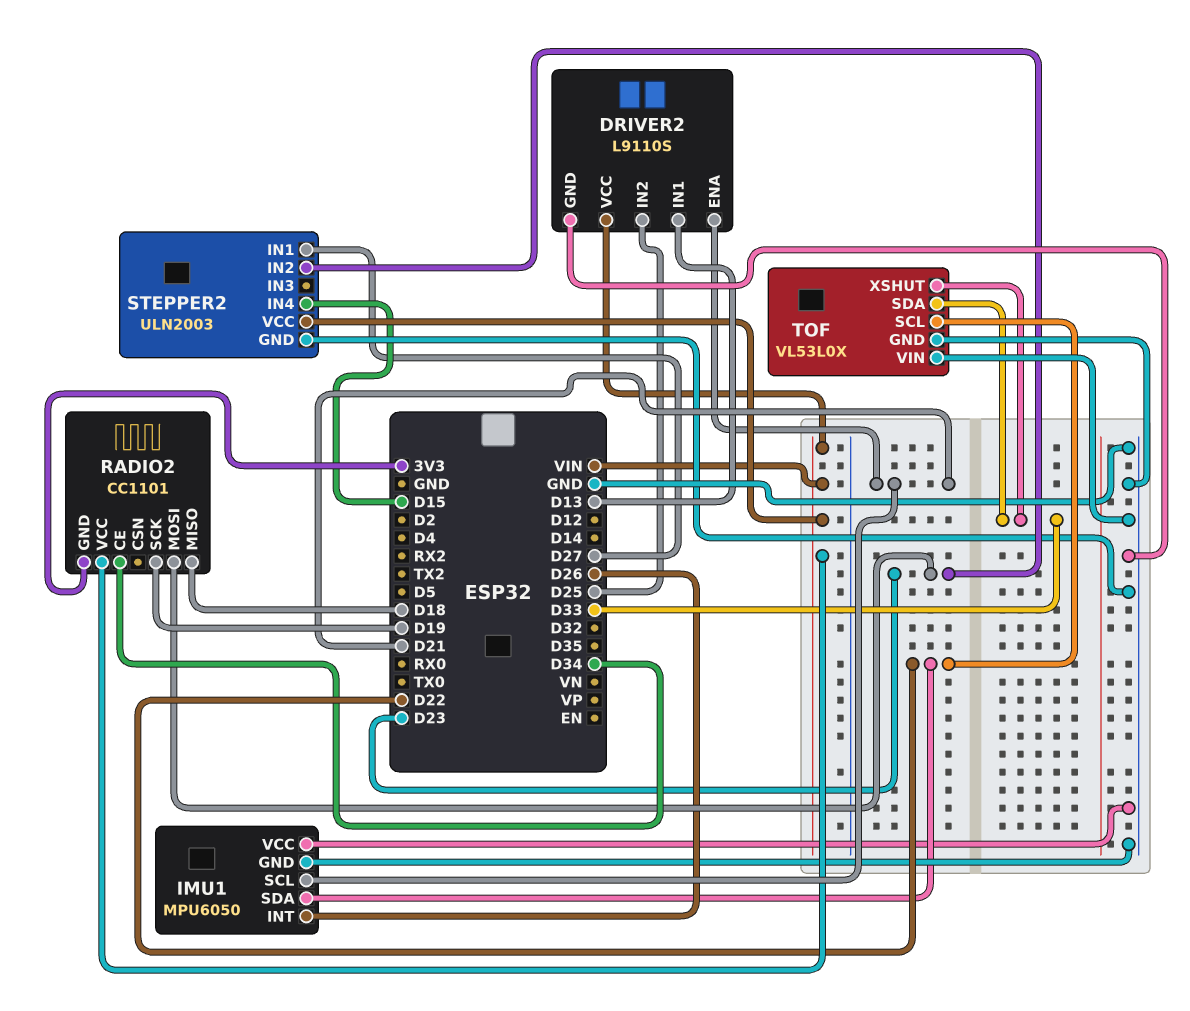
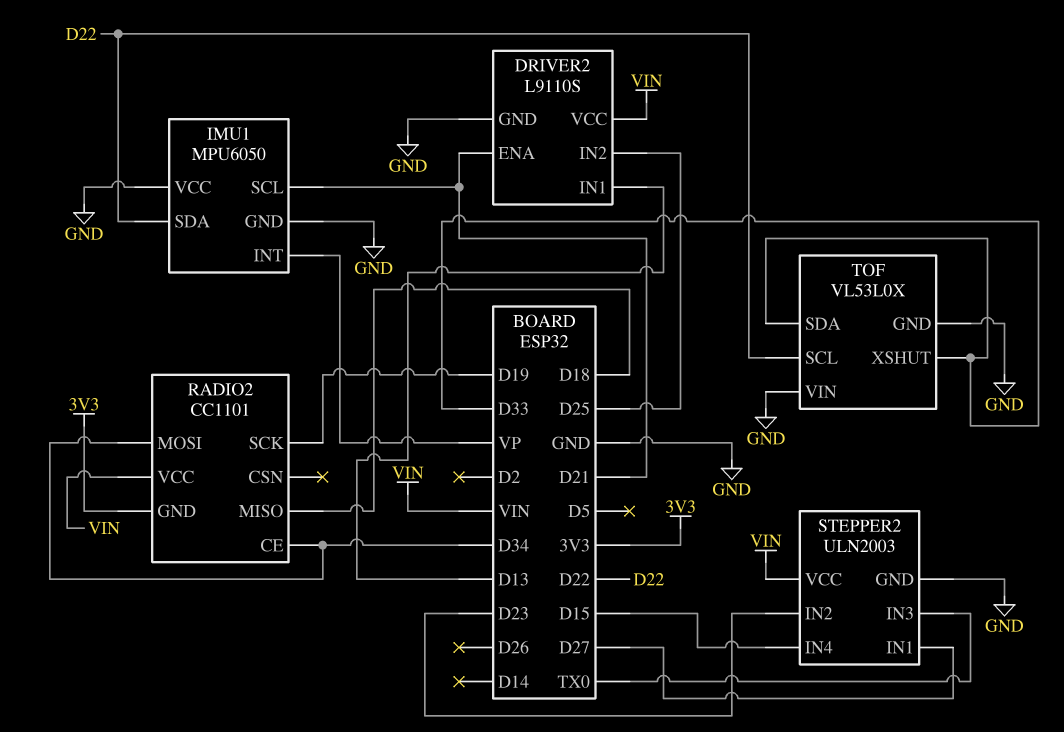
IMU1 pin INT: D26 -> VP
RADIO2 pin MOSI: D23 -> D34
STEPPER2 pin IN3: none -> TX0

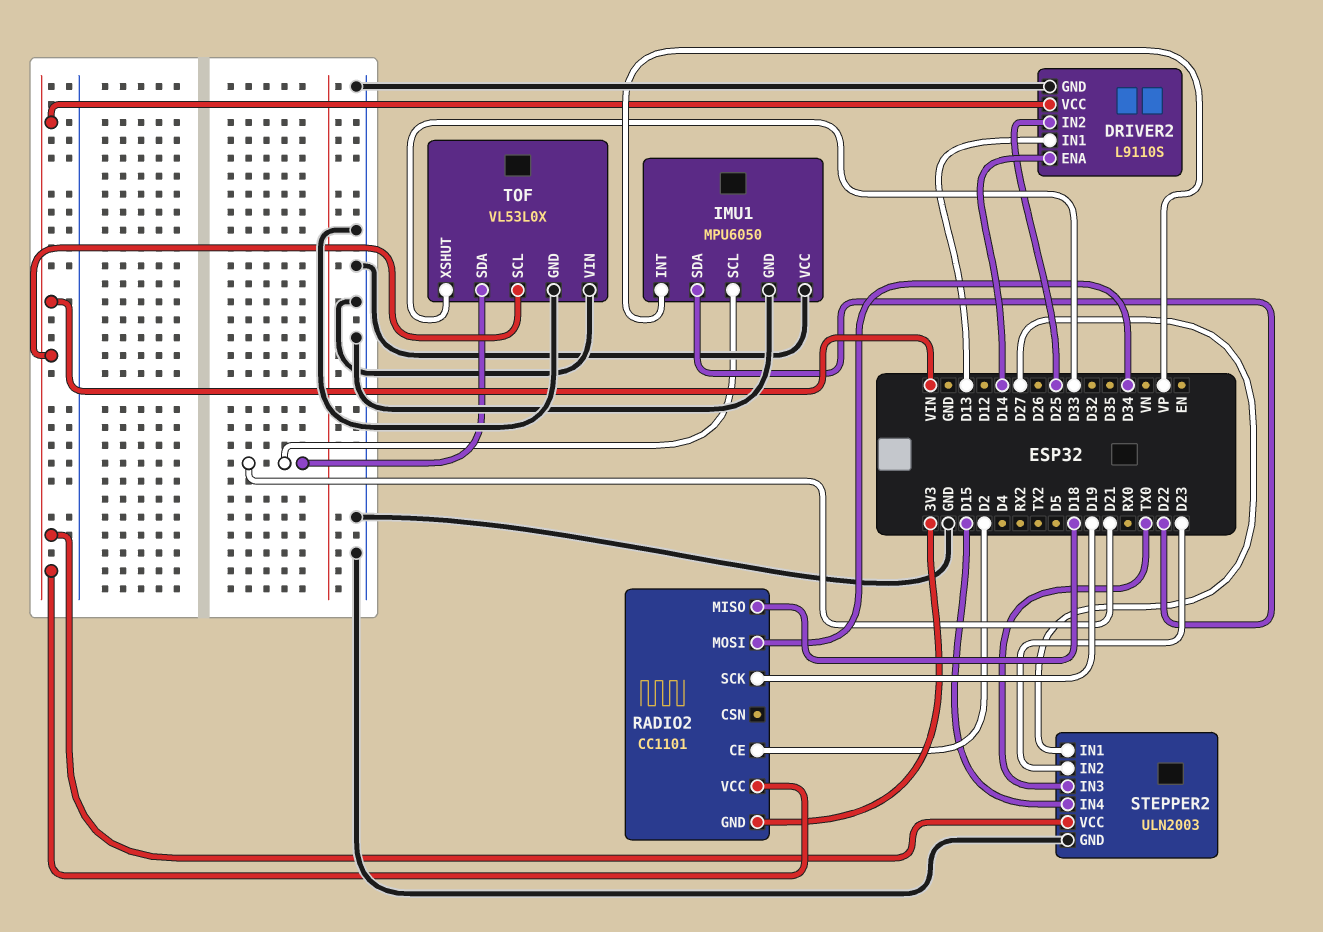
DRIVER2 pin ENA: D21 -> D14
RADIO2 pin CE: D34 -> D2
TOF pin SCL: D22 -> VIN
TOF pin SDA: D33 -> D21

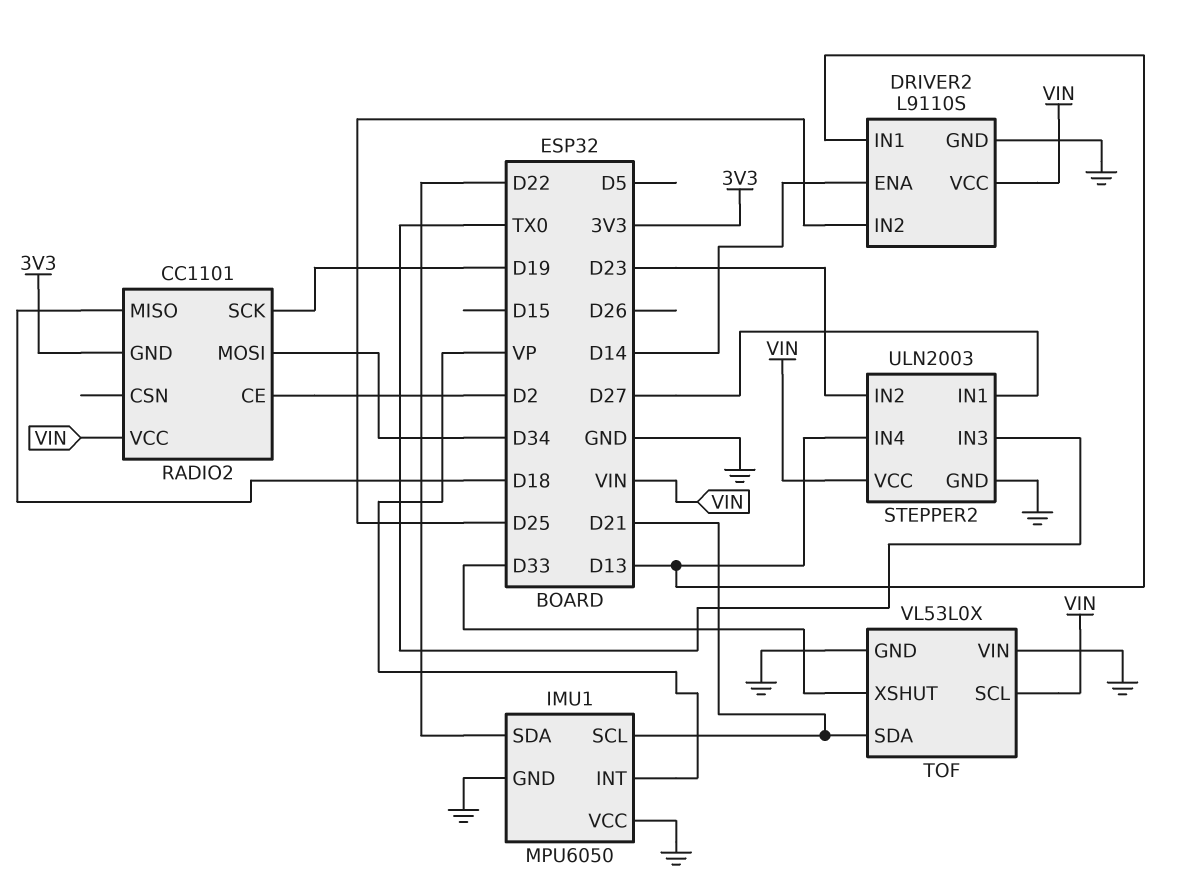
STEPPER2 pin IN4: D15 -> D13

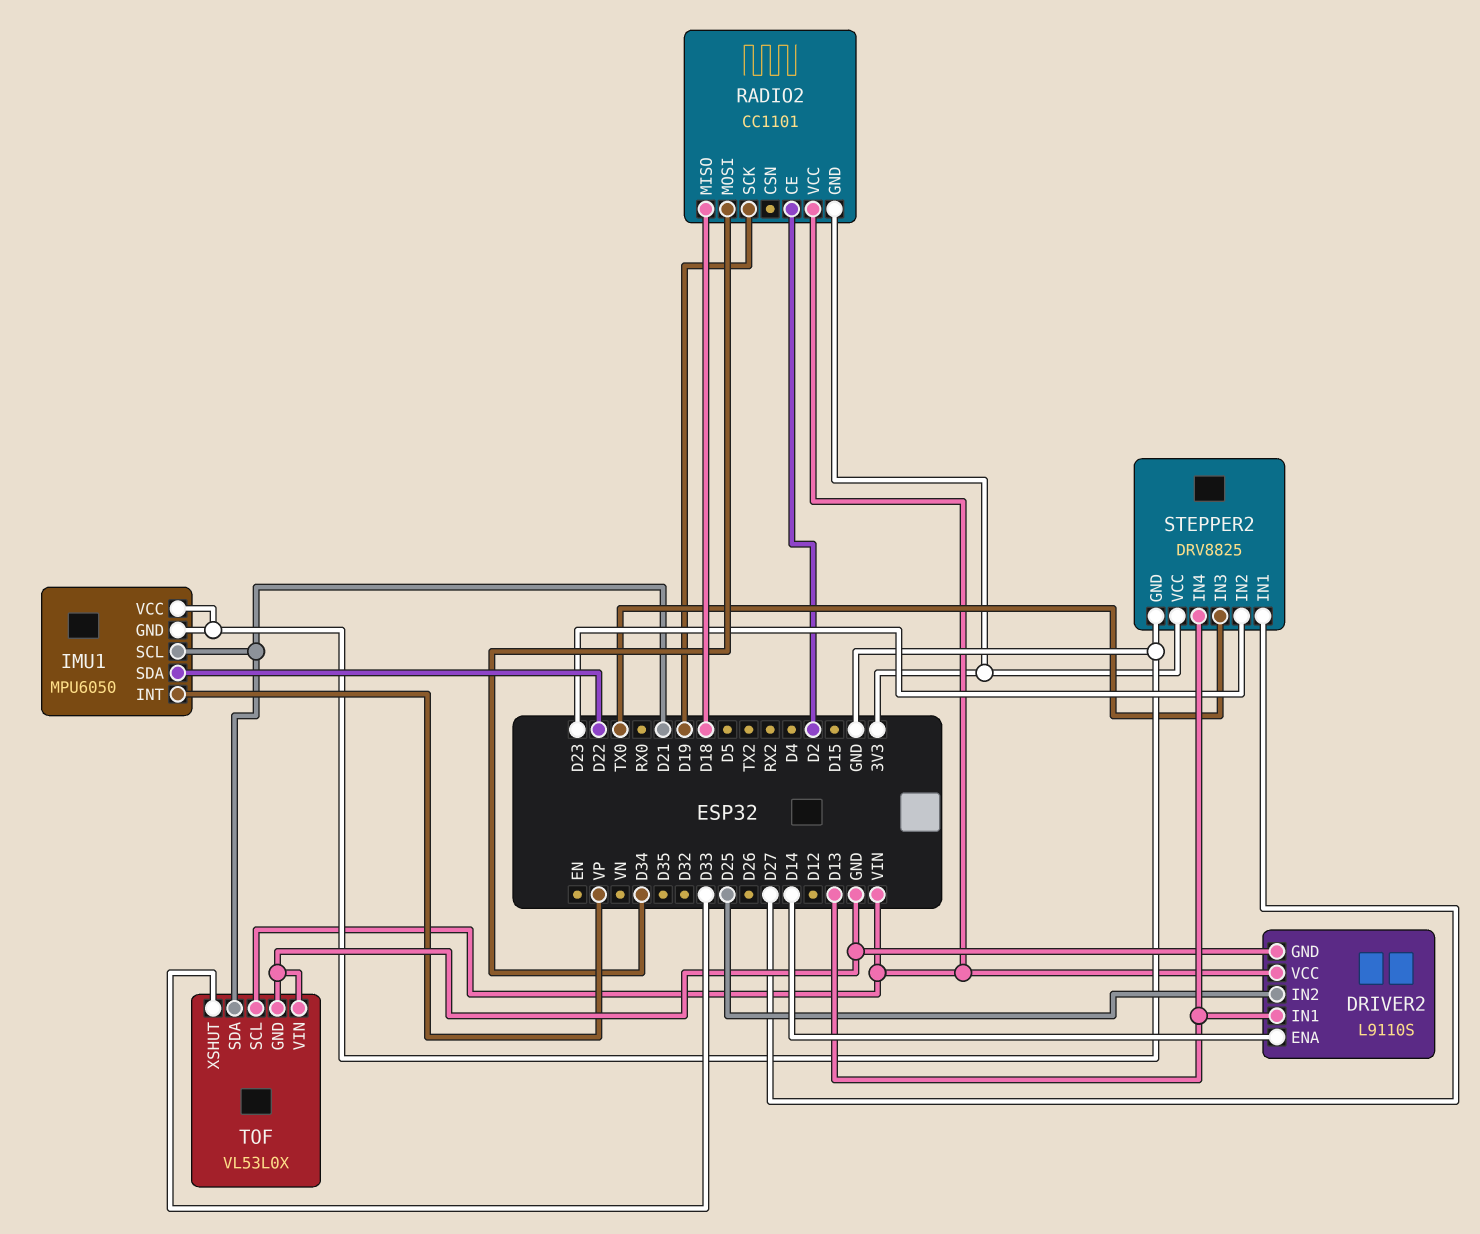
STEPPER2: ULN2003 -> DRV8825
STEPPER2 pin VCC: VIN -> 3V3

